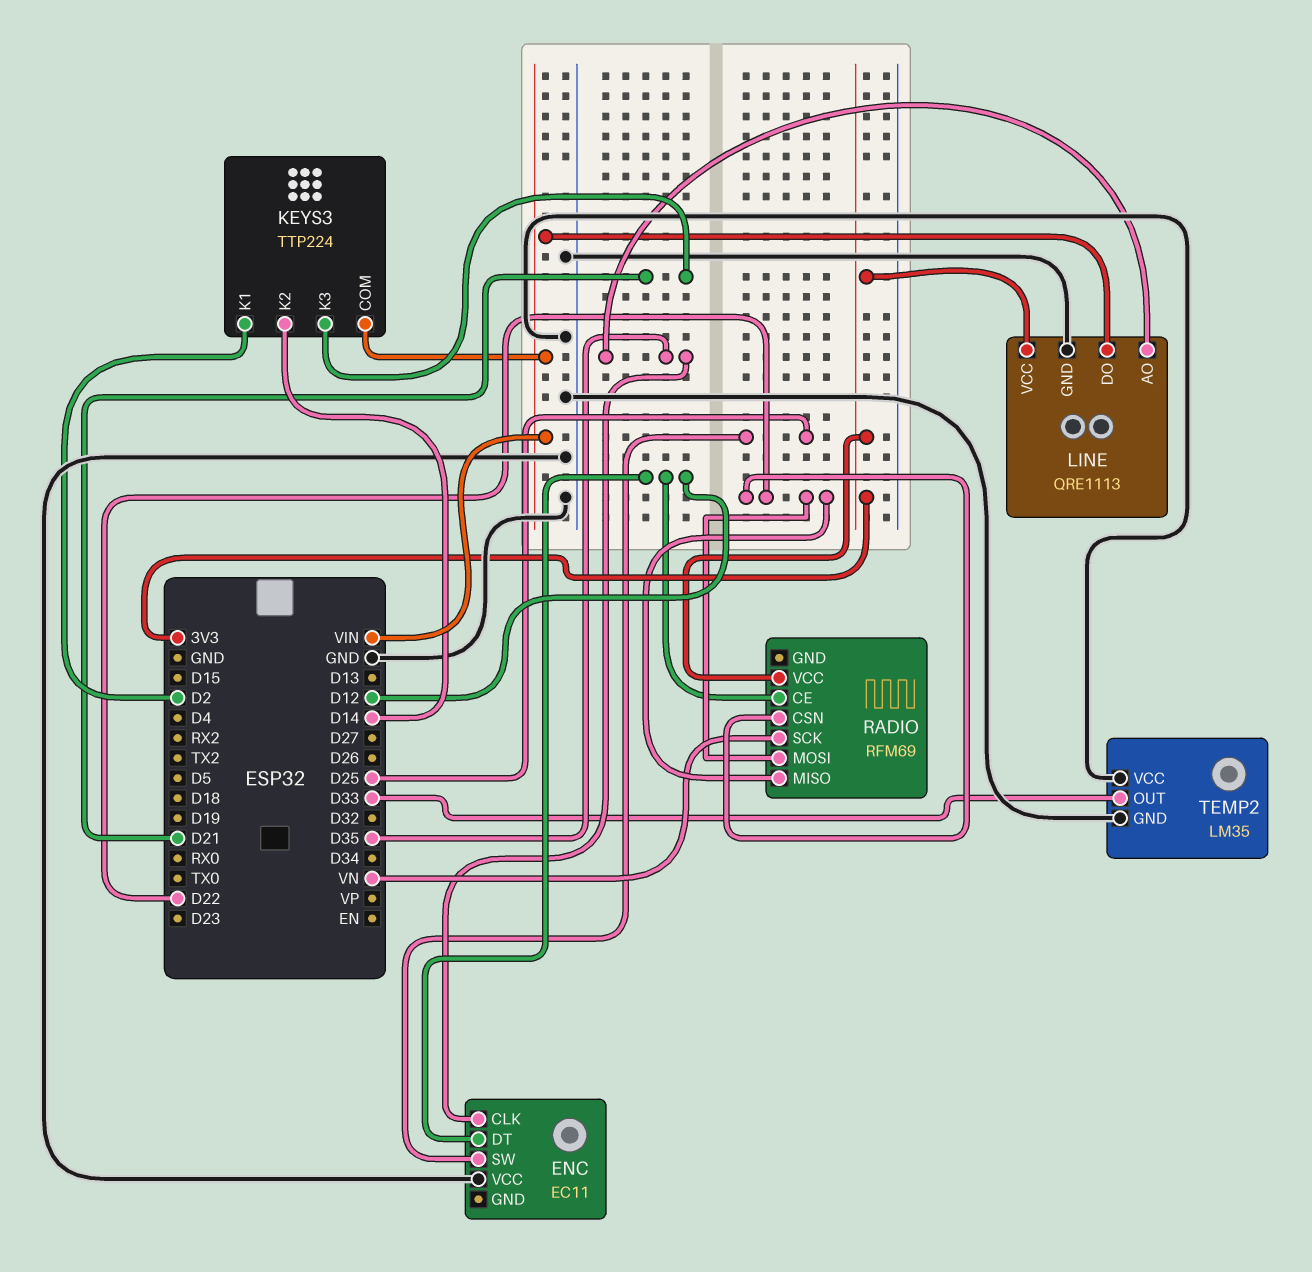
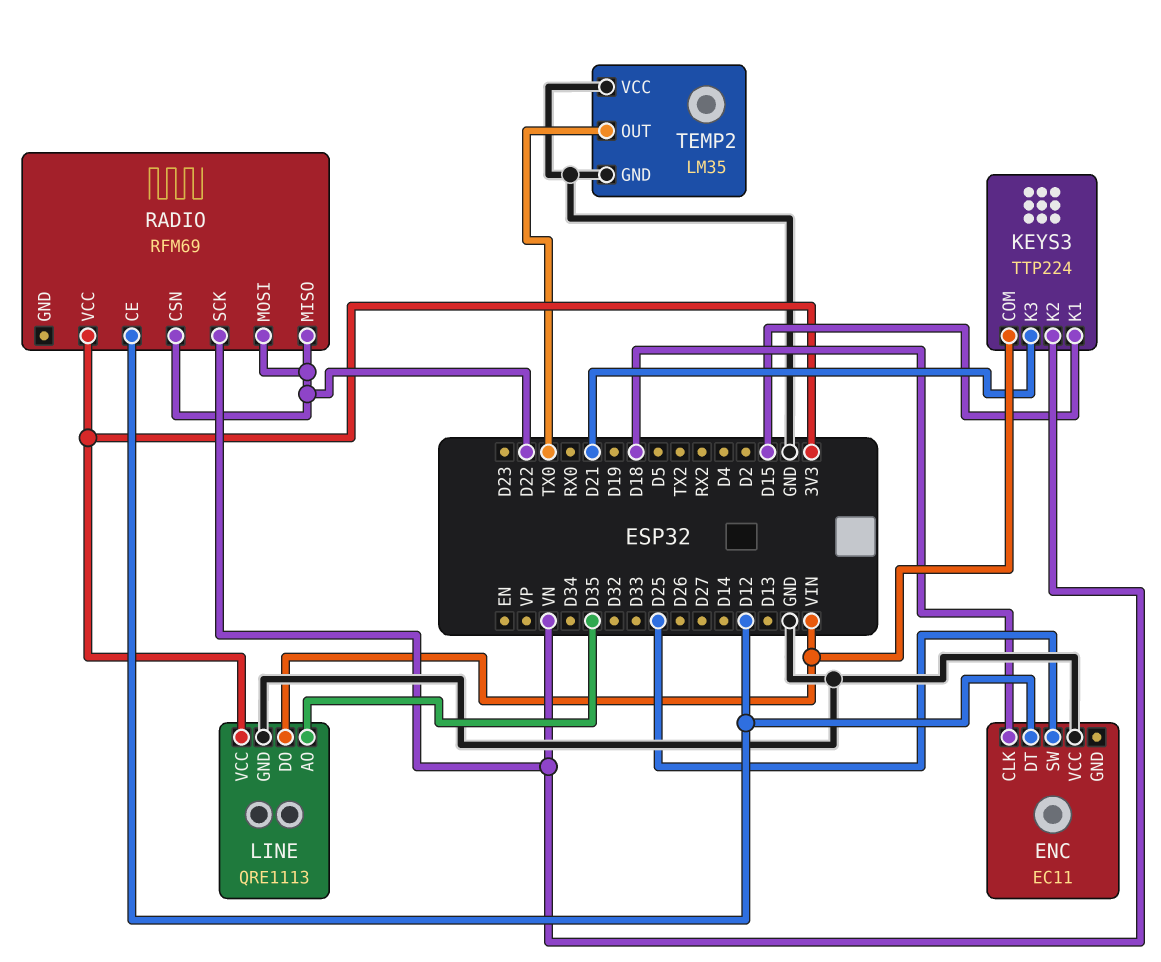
ENC pin CLK: D35 -> D18
KEYS3 pin K1: D2 -> D15
KEYS3 pin K2: D14 -> VN
TEMP2 pin OUT: D33 -> TX0

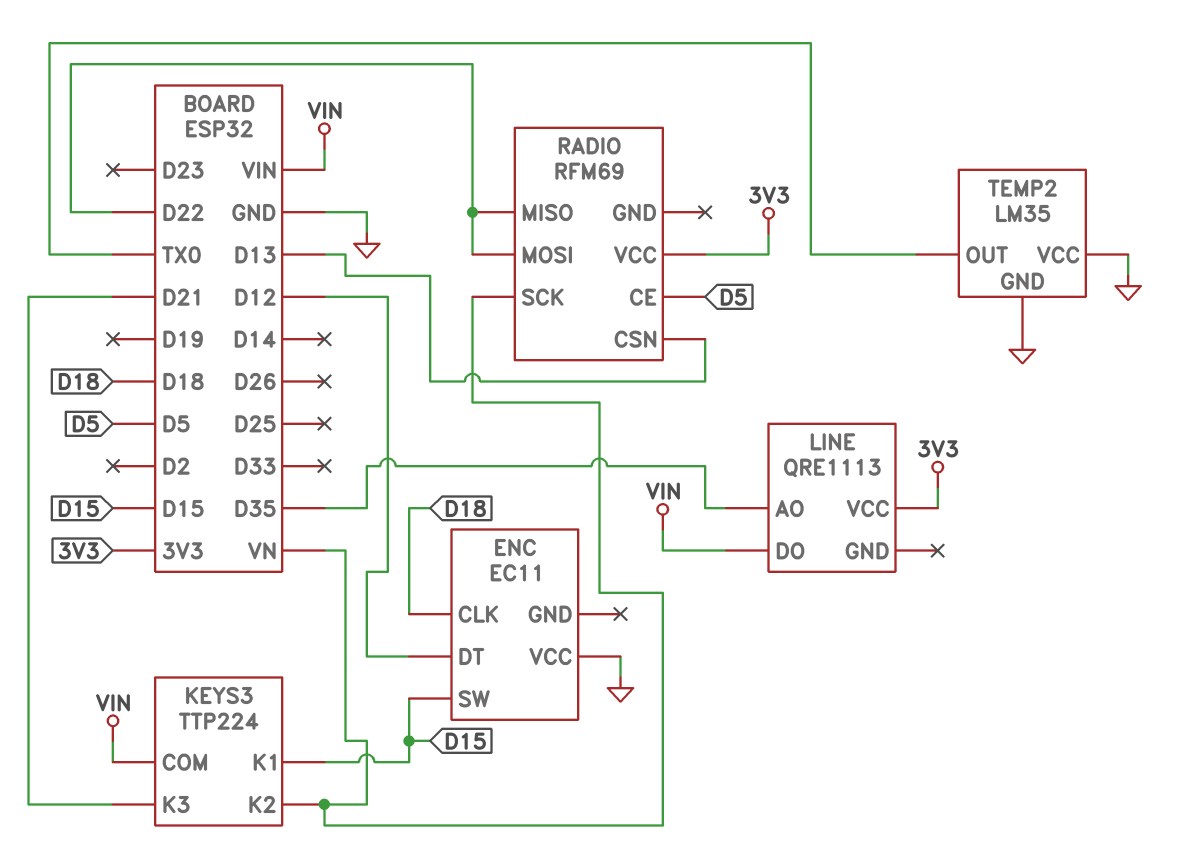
ENC pin SW: D25 -> D15
LINE pin GND: GND -> none
RADIO pin CE: D12 -> D5
RADIO pin CSN: D22 -> D13

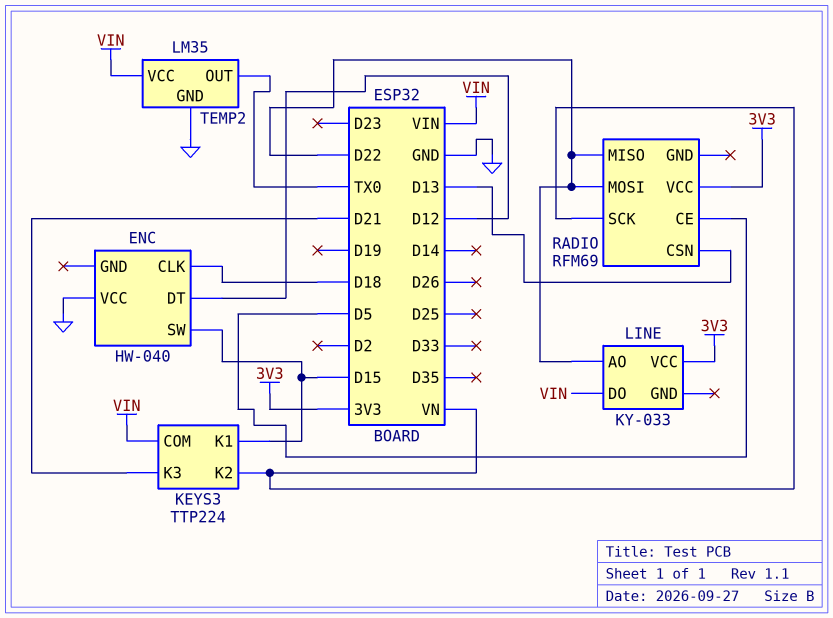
ENC: EC11 -> HW-040
LINE: QRE1113 -> KY-033
LINE pin AO: D35 -> D22
TEMP2 pin VCC: GND -> VIN

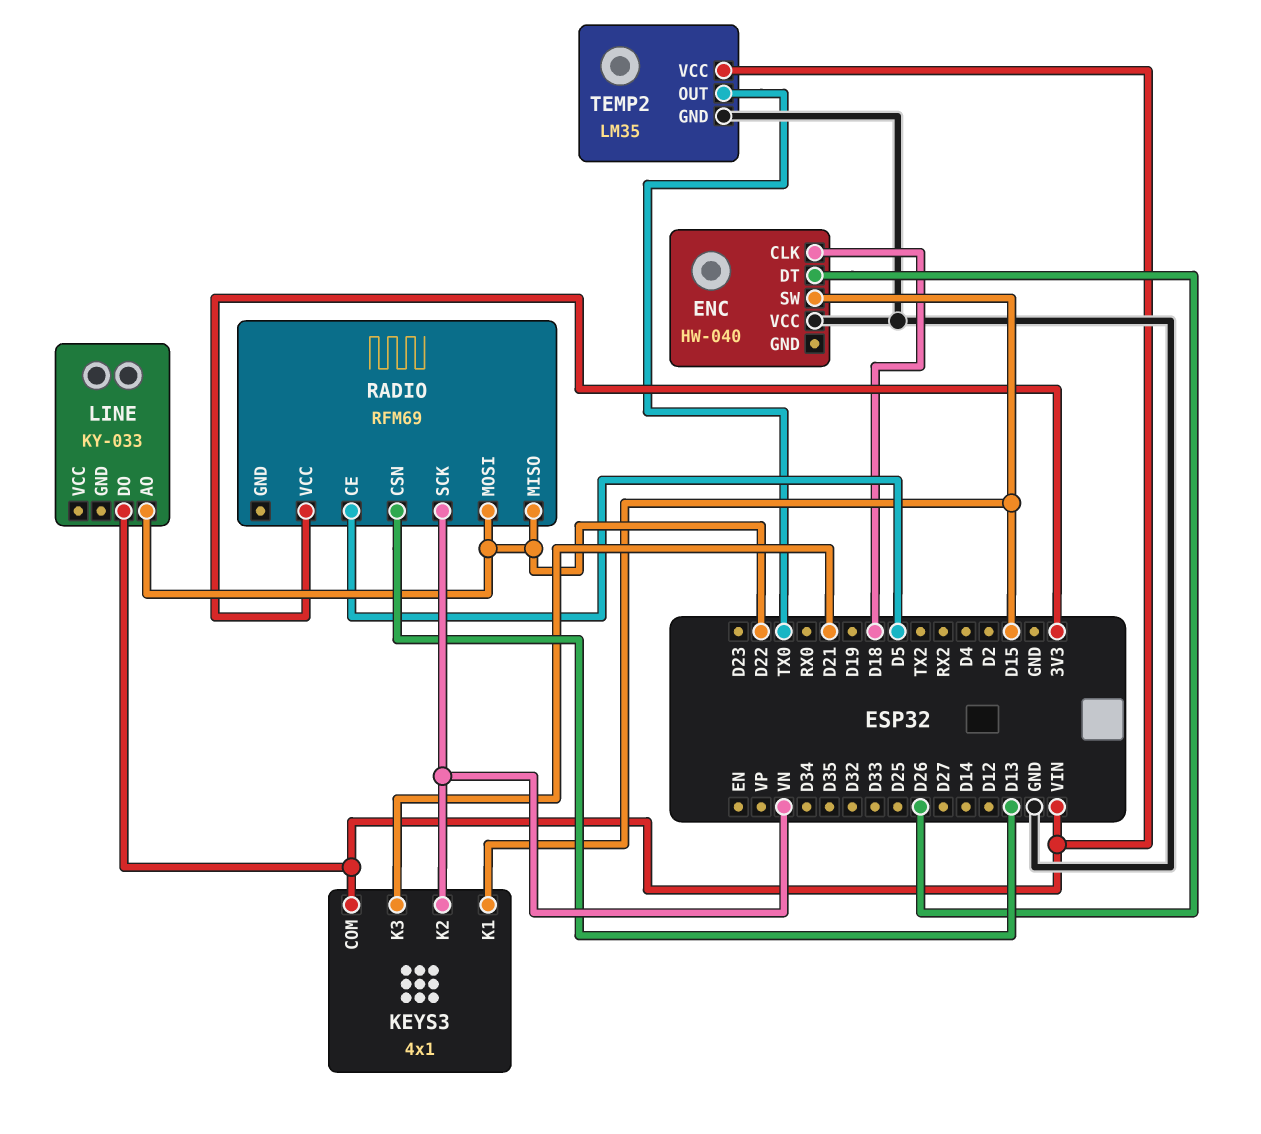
ENC pin DT: D12 -> D26
KEYS3: TTP224 -> 4x1
LINE pin VCC: 3V3 -> none

